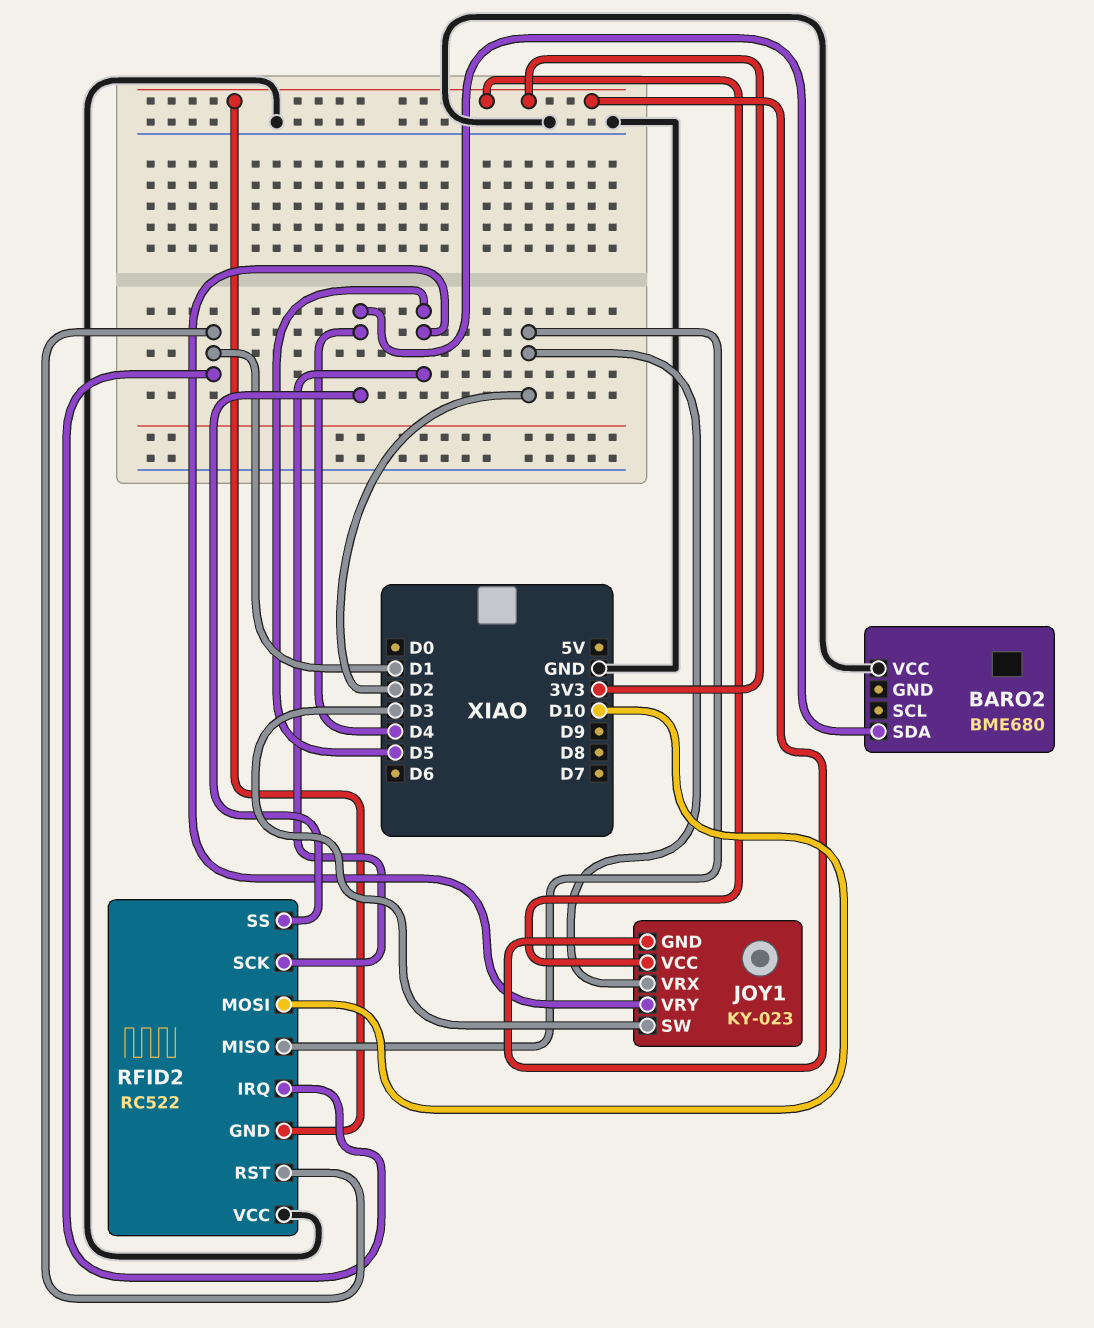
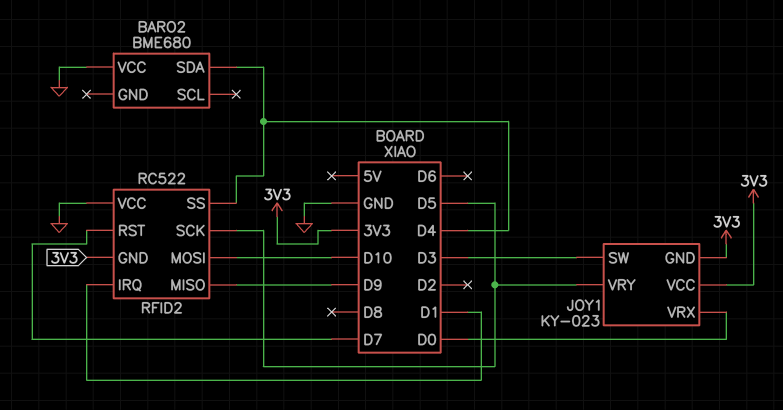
JOY1 pin VRX: D2 -> D0
RFID2 pin MISO: D2 -> D9
RFID2 pin RST: D1 -> D7

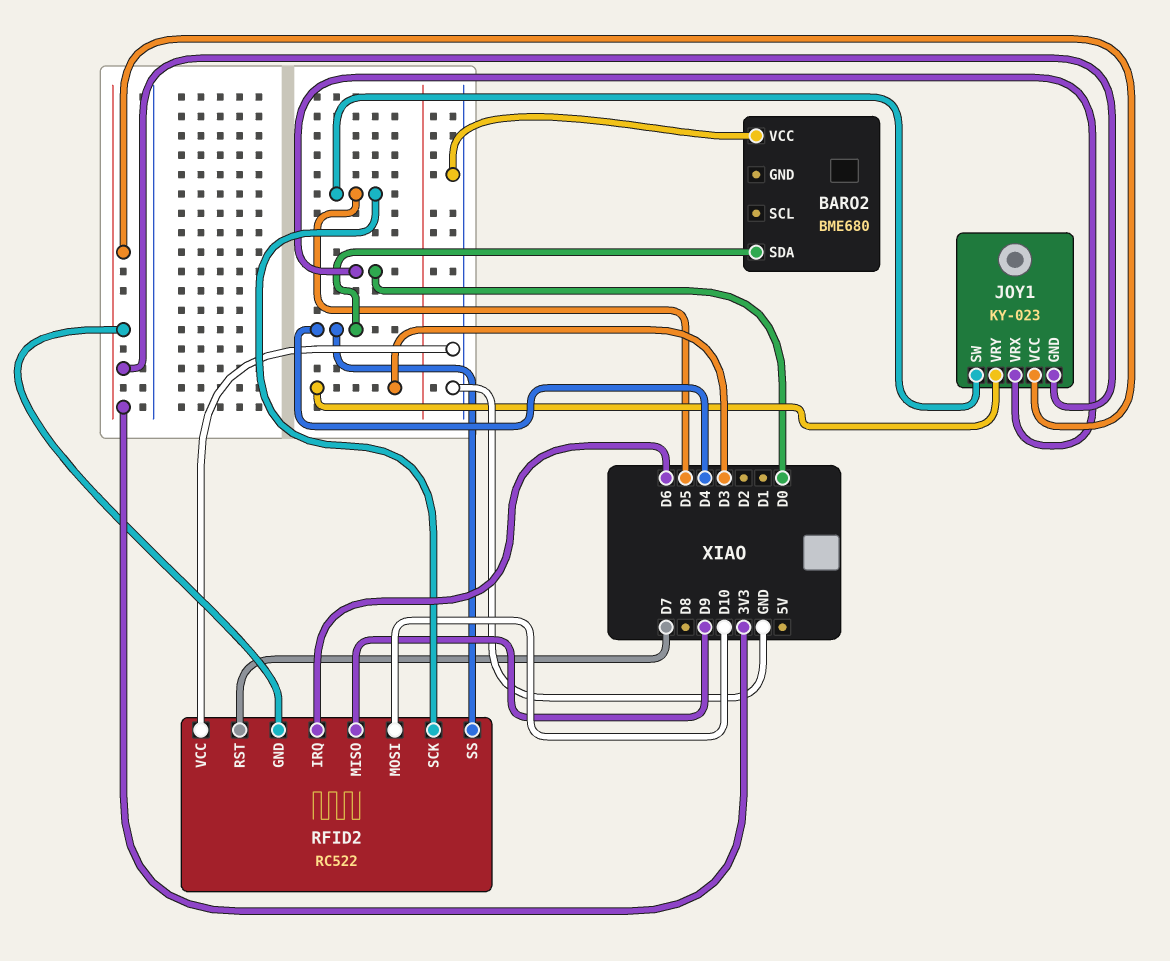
JOY1 pin SW: D3 -> D5
JOY1 pin VRY: D5 -> D3
RFID2 pin IRQ: D1 -> D6

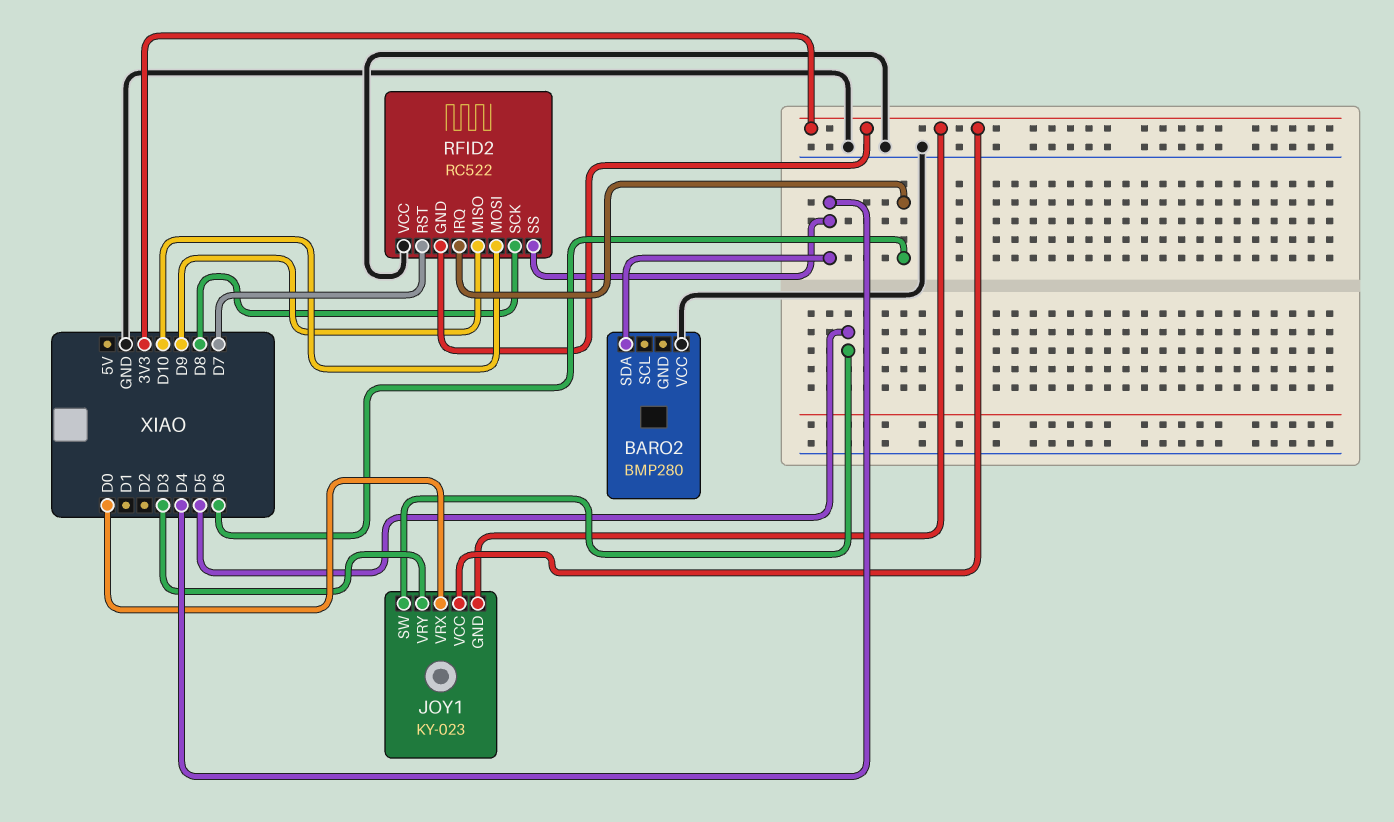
BARO2: BME680 -> BMP280
RFID2 pin SCK: D5 -> D8

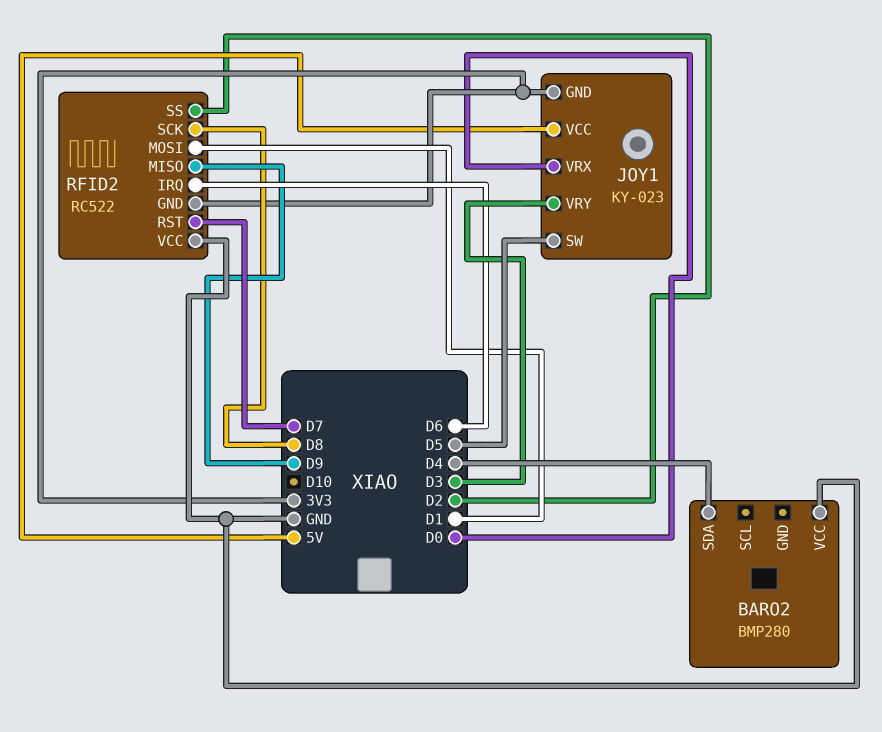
JOY1 pin VCC: 3V3 -> 5V
RFID2 pin MOSI: D10 -> D1
RFID2 pin SS: D4 -> D2

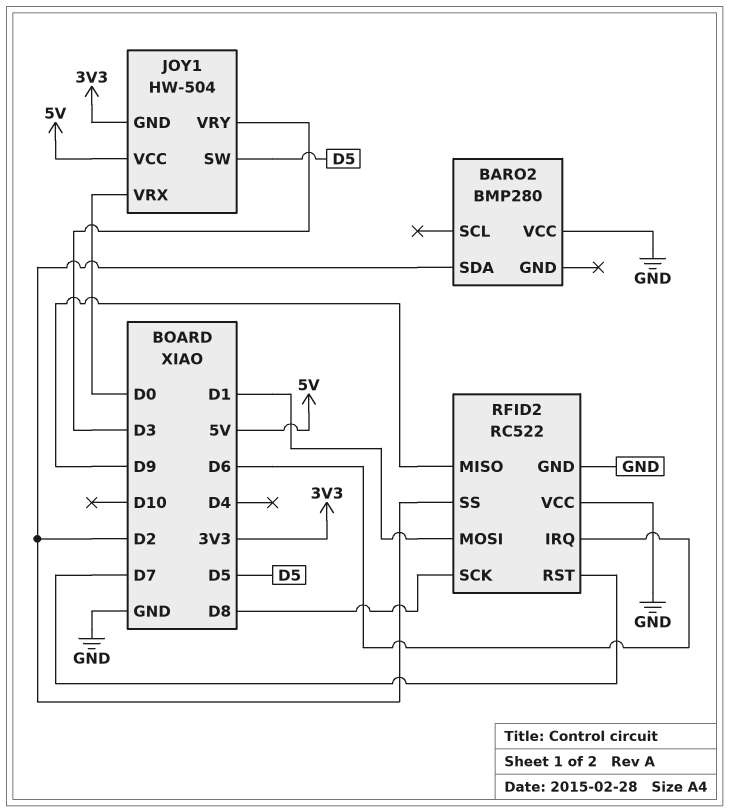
BARO2 pin SDA: D4 -> D2
JOY1: KY-023 -> HW-504
RFID2 pin GND: 3V3 -> GND

